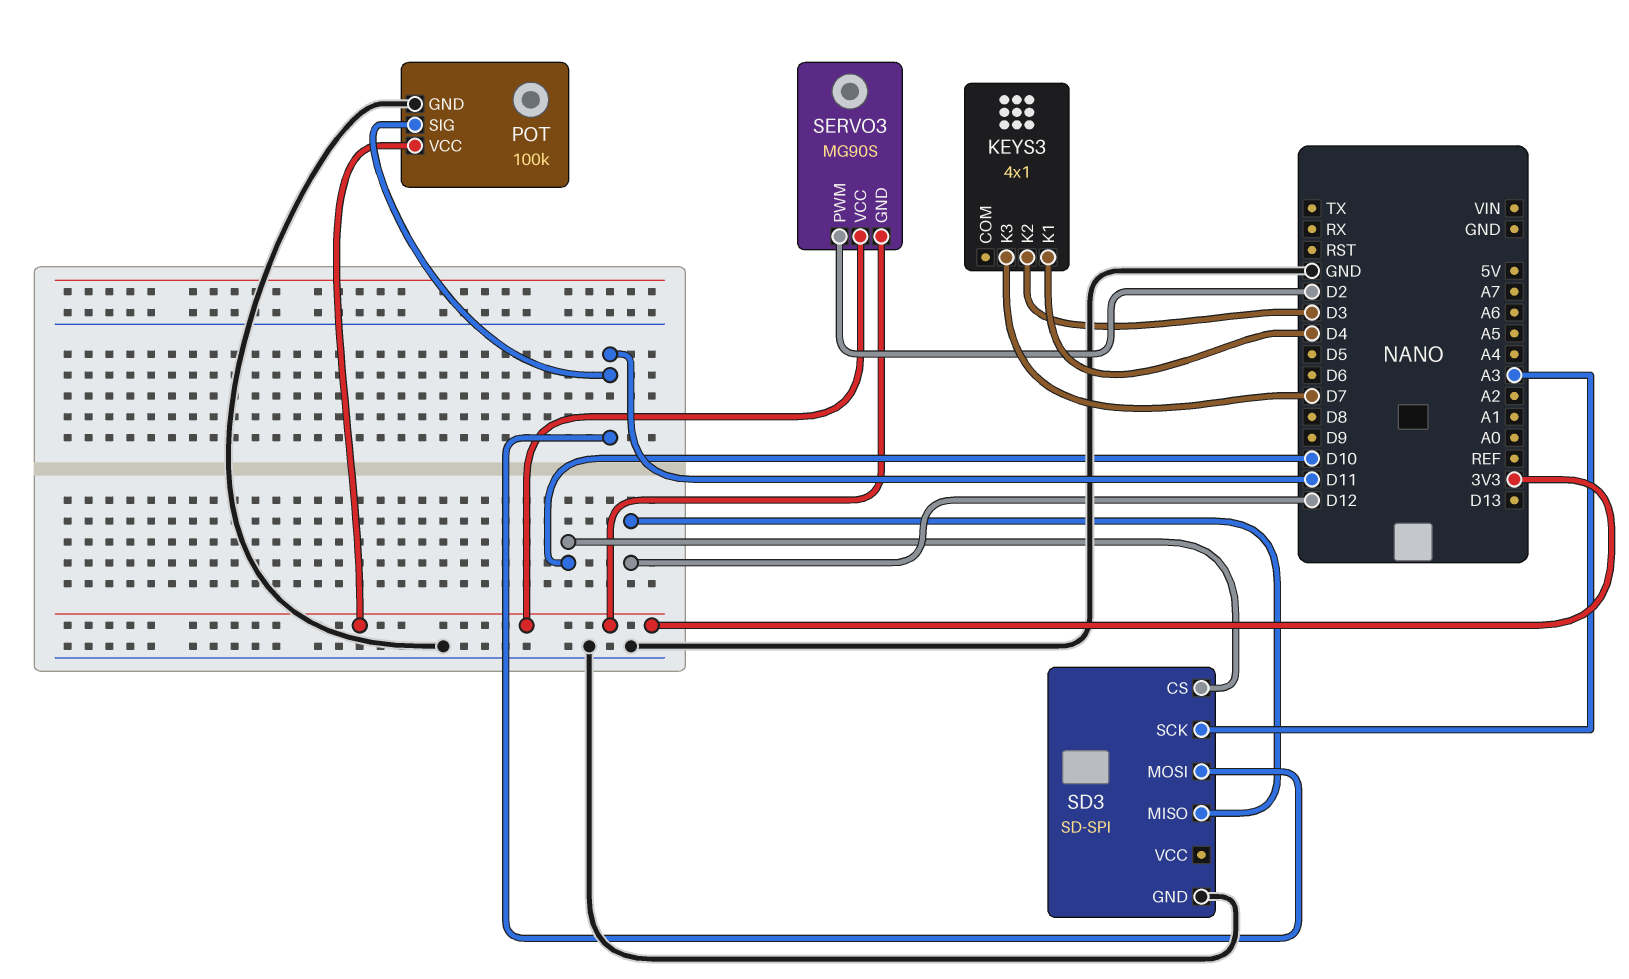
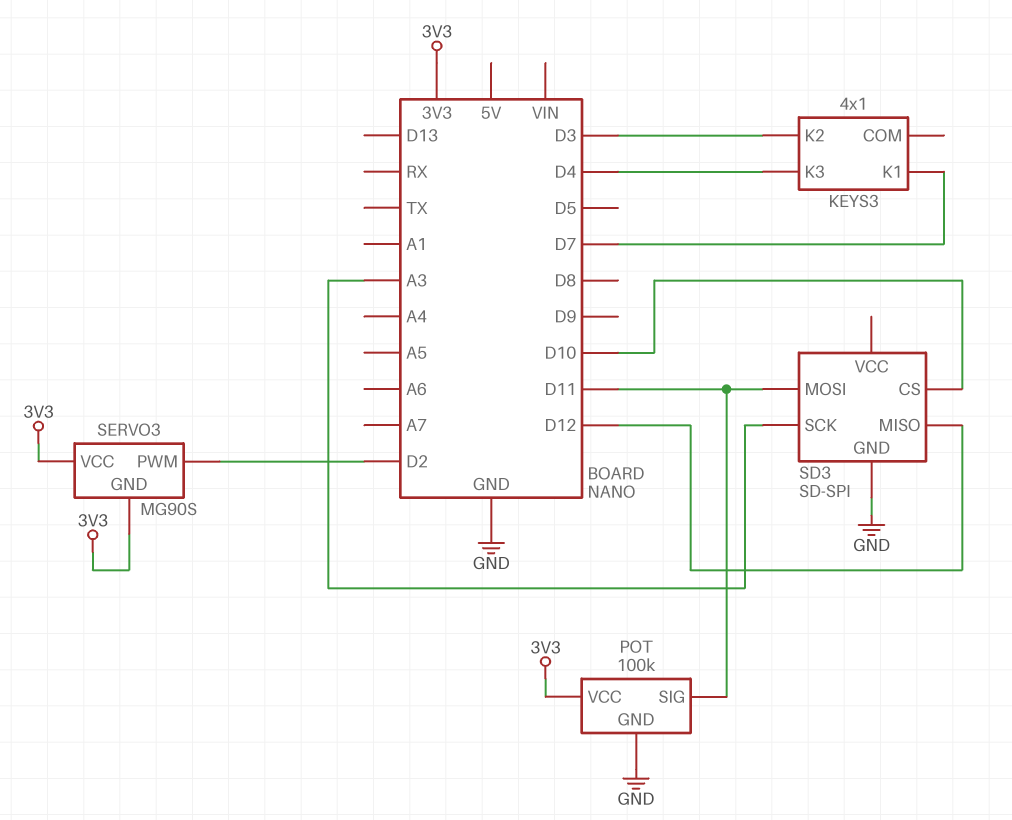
KEYS3 pin K1: D4 -> D7
KEYS3 pin K3: D7 -> D4

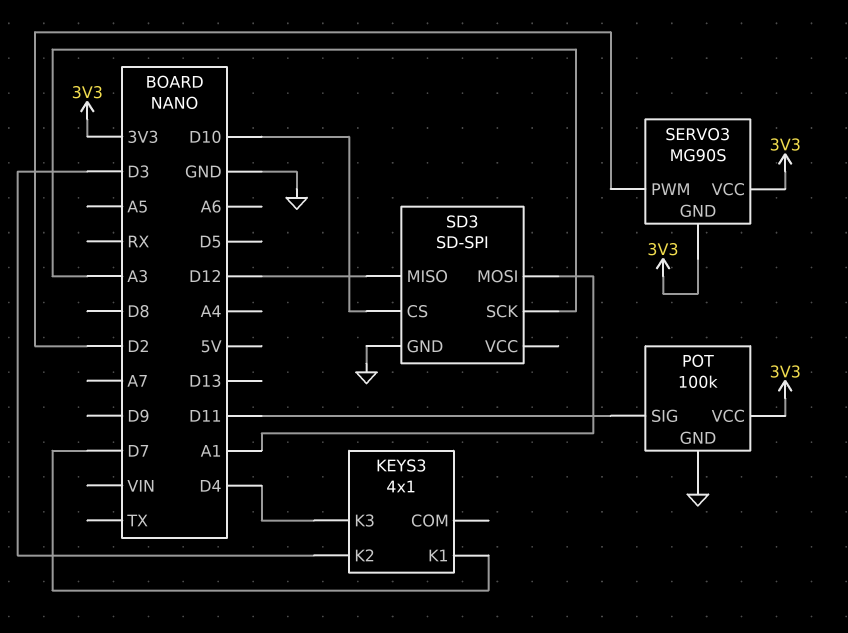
SD3 pin MOSI: D11 -> A1

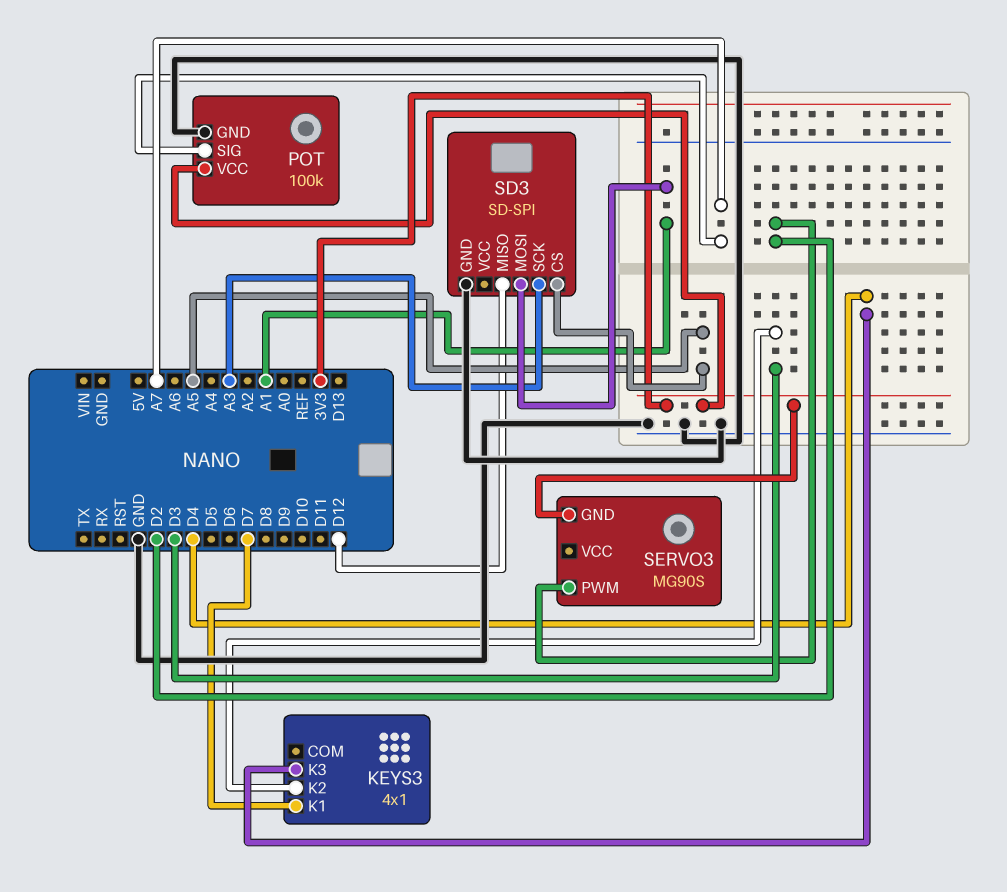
POT pin SIG: D11 -> A7
SD3 pin CS: D10 -> A5
SERVO3 pin VCC: 3V3 -> none

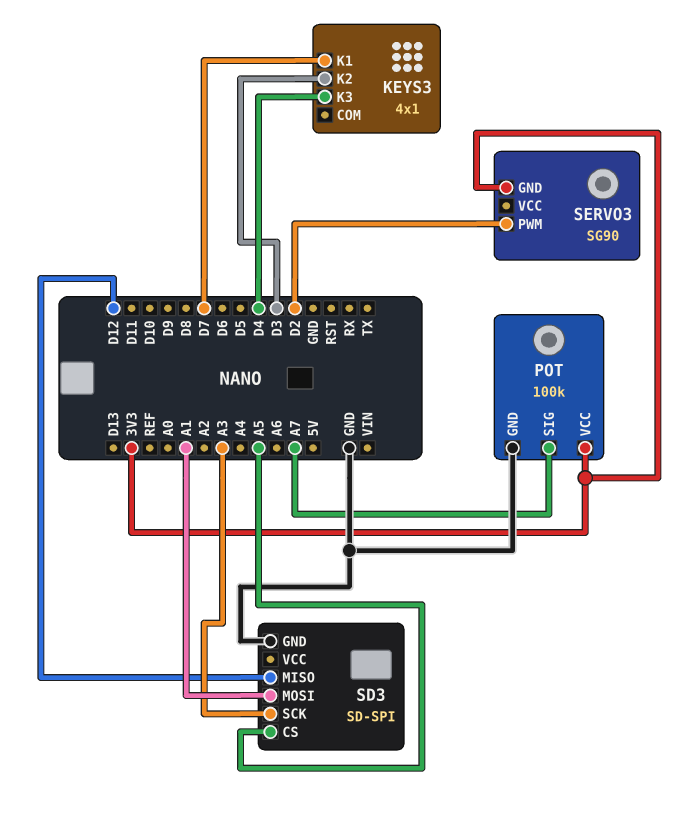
SERVO3: MG90S -> SG90

